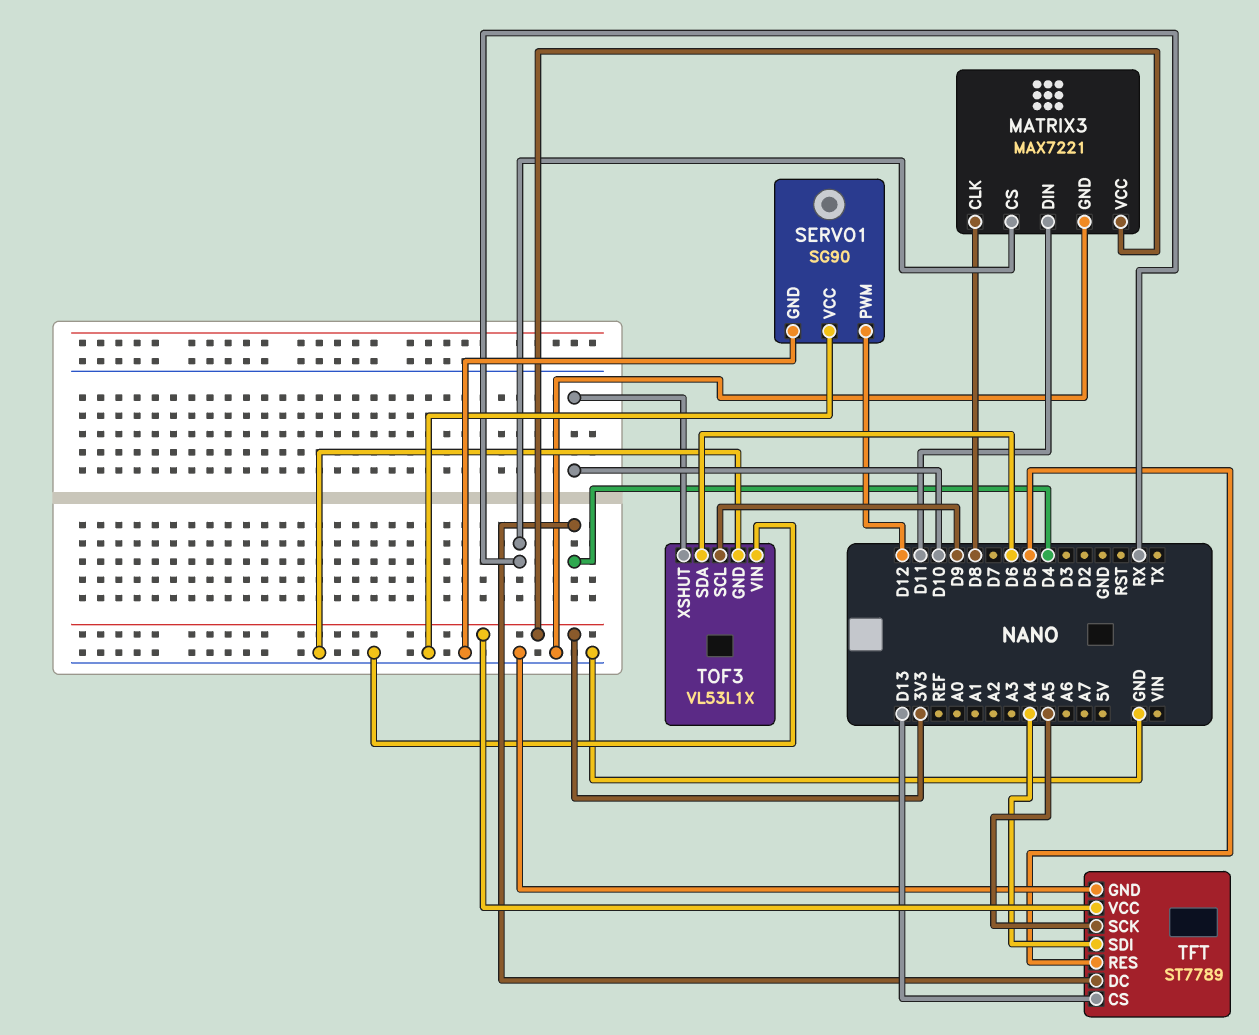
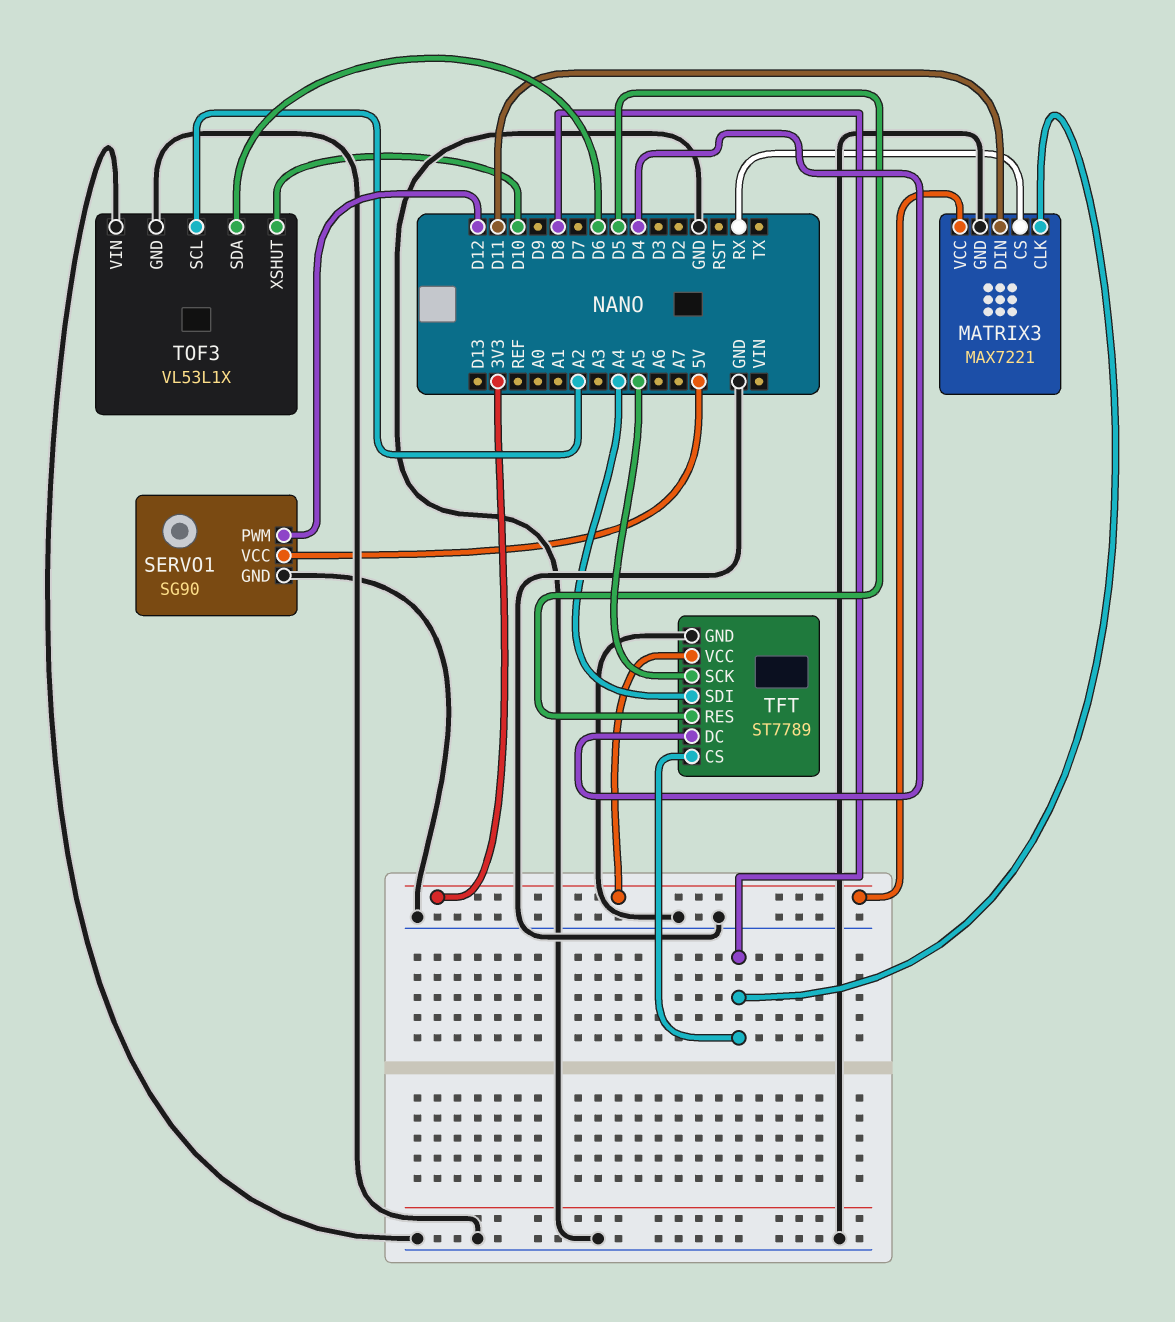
SERVO1 pin VCC: GND -> 5V
TFT pin CS: D13 -> D8
TOF3 pin SCL: D9 -> A2

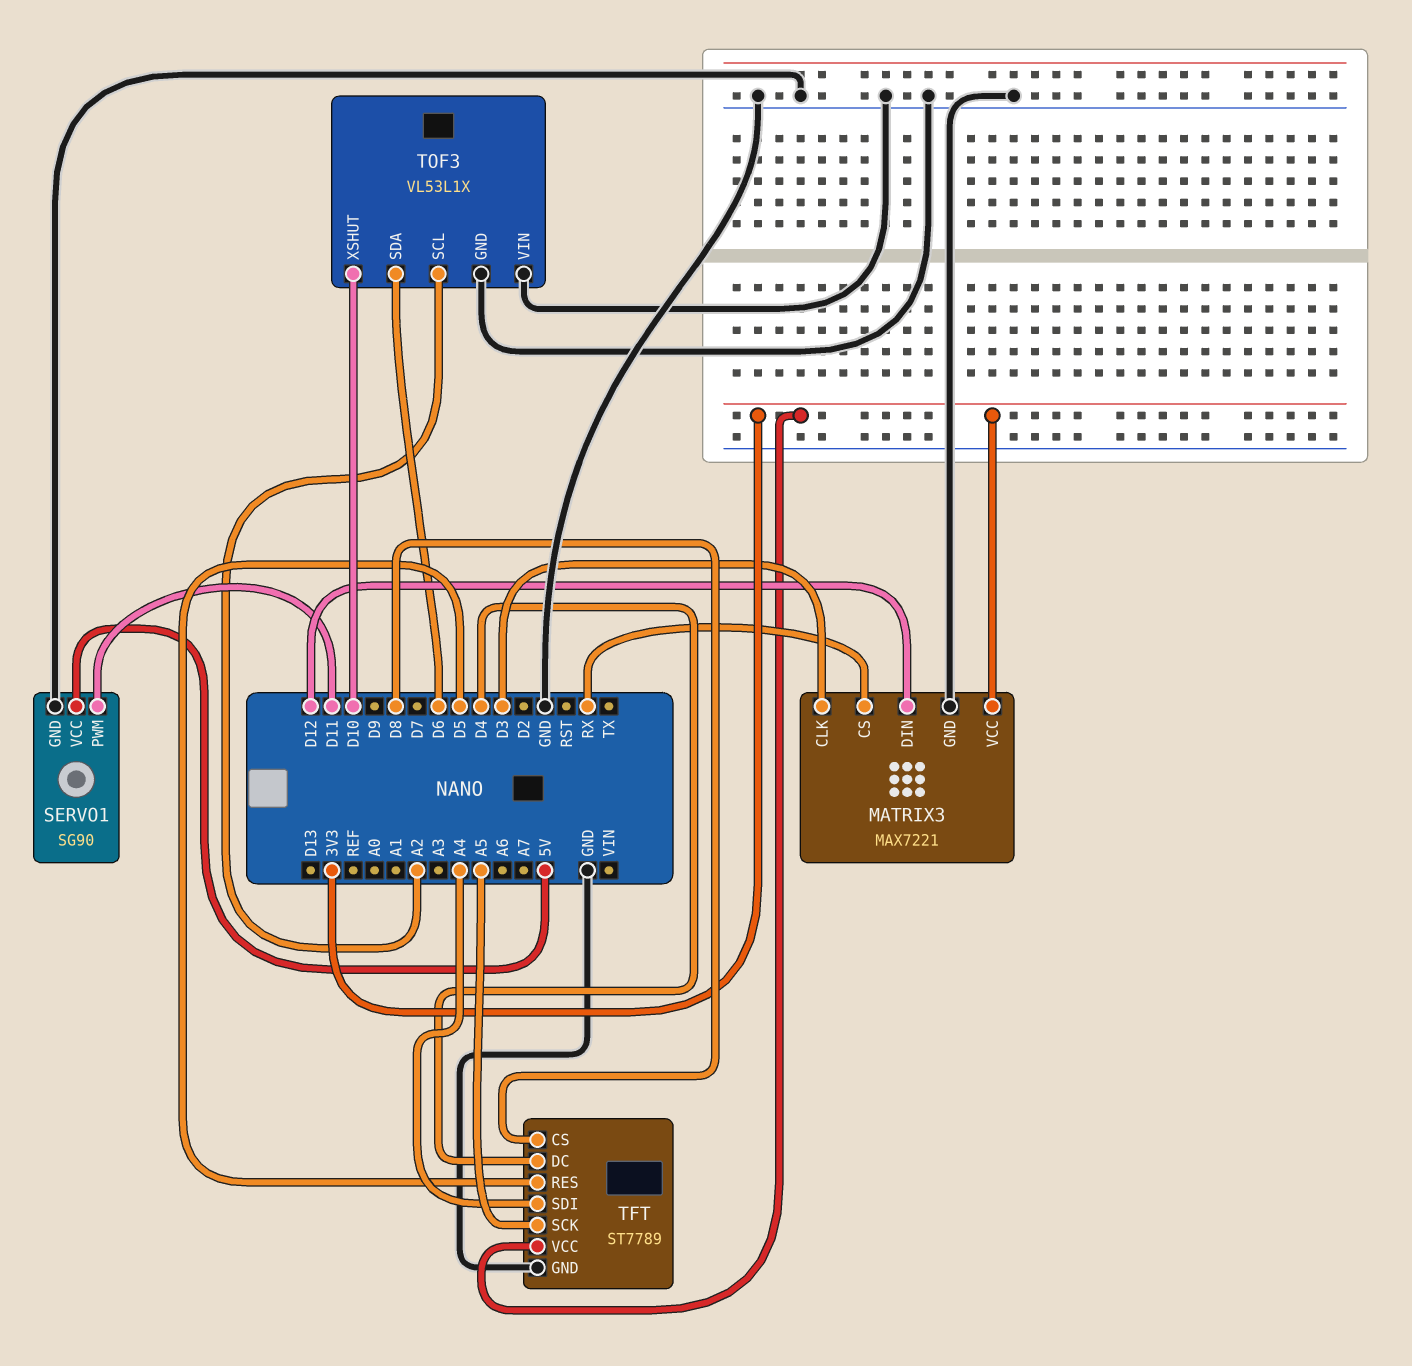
MATRIX3 pin CLK: D8 -> D3
MATRIX3 pin DIN: D11 -> D12
SERVO1 pin PWM: D12 -> D11

